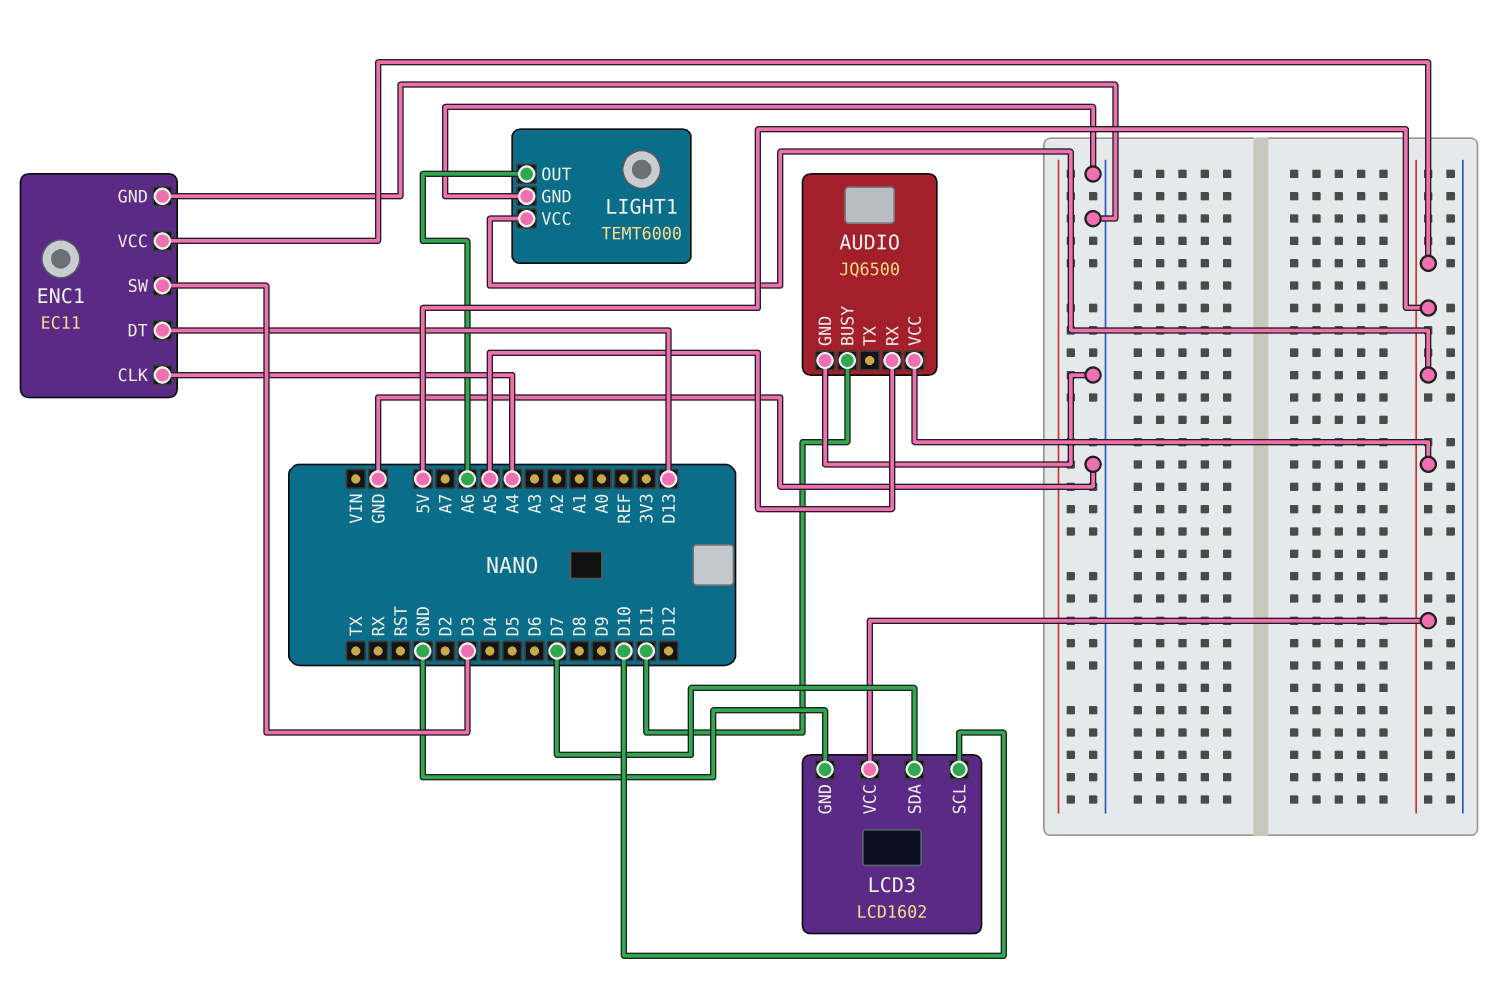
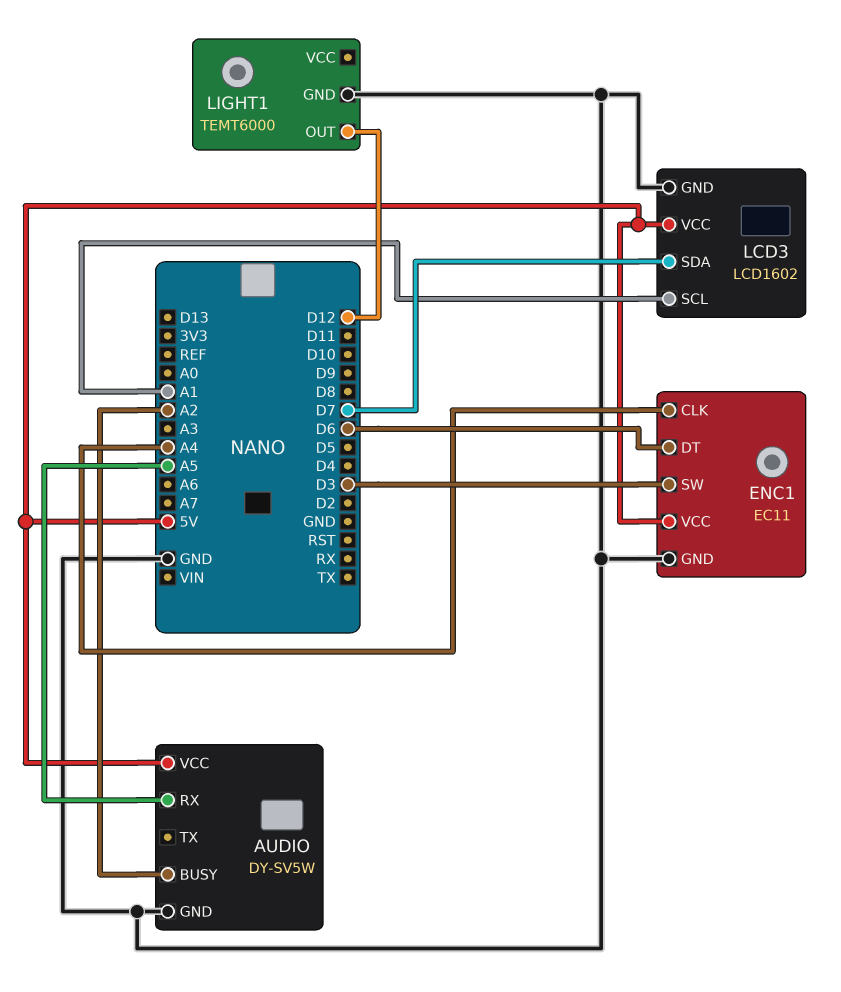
AUDIO: JQ6500 -> DY-SV5W
AUDIO pin BUSY: D11 -> A2
ENC1 pin DT: D13 -> D6
LCD3 pin SCL: D10 -> A1
LIGHT1 pin OUT: A6 -> D12
LIGHT1 pin VCC: 5V -> none

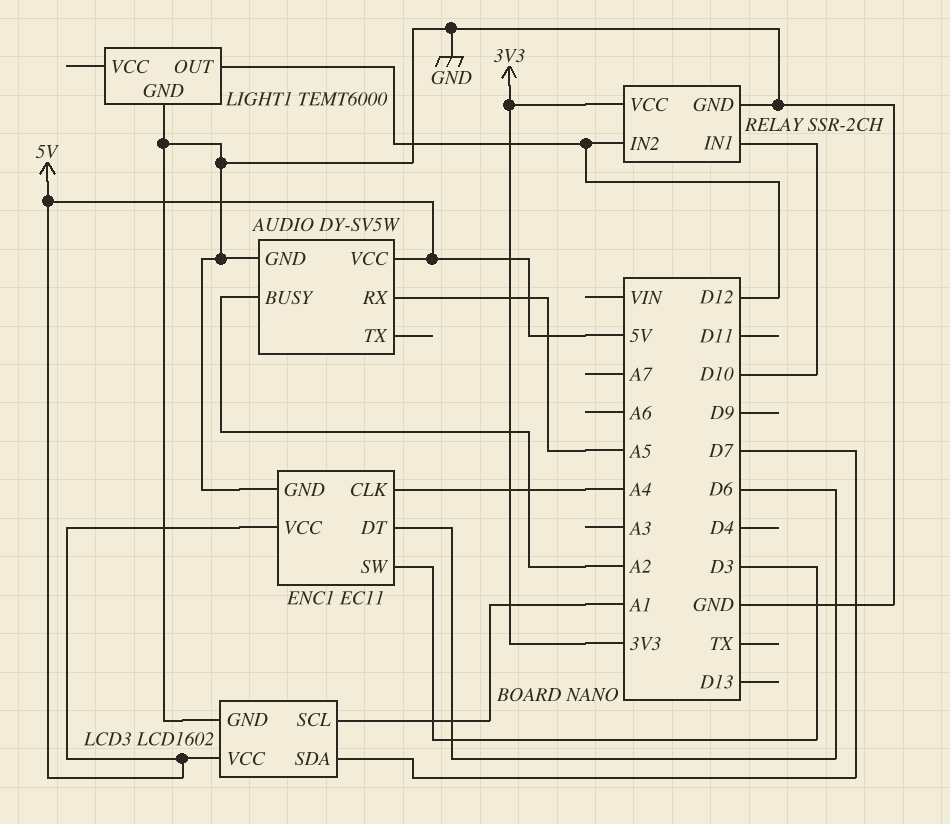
RELAY: none -> SSR-2CH
RELAY pin GND: none -> GND
RELAY pin IN1: none -> D10
RELAY pin IN2: none -> D12
RELAY pin VCC: none -> 3V3

